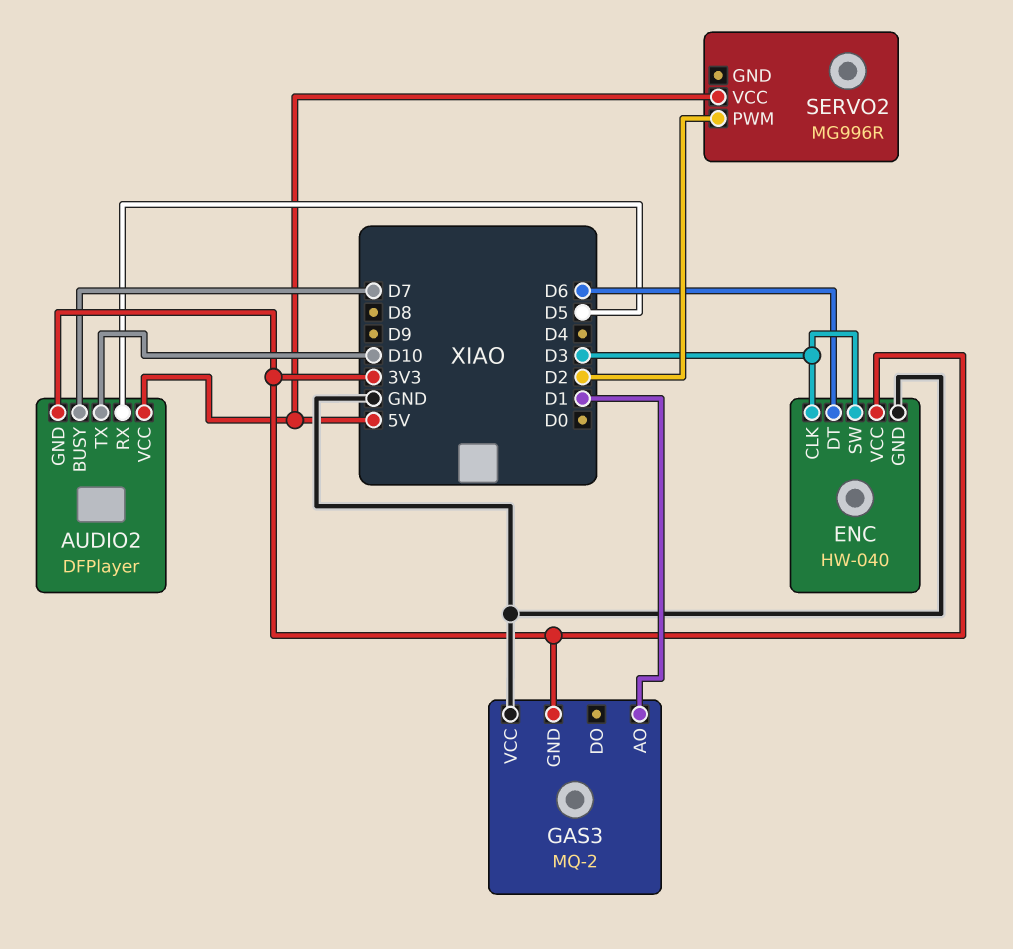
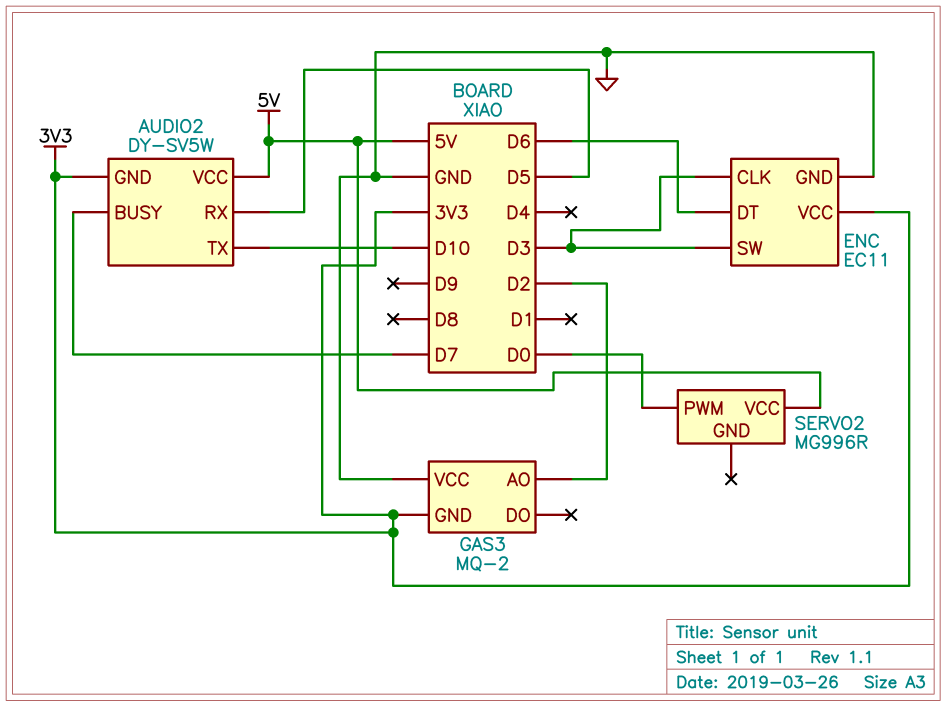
AUDIO2: DFPlayer -> DY-SV5W
ENC: HW-040 -> EC11
GAS3 pin AO: D1 -> D2
SERVO2 pin PWM: D2 -> D0

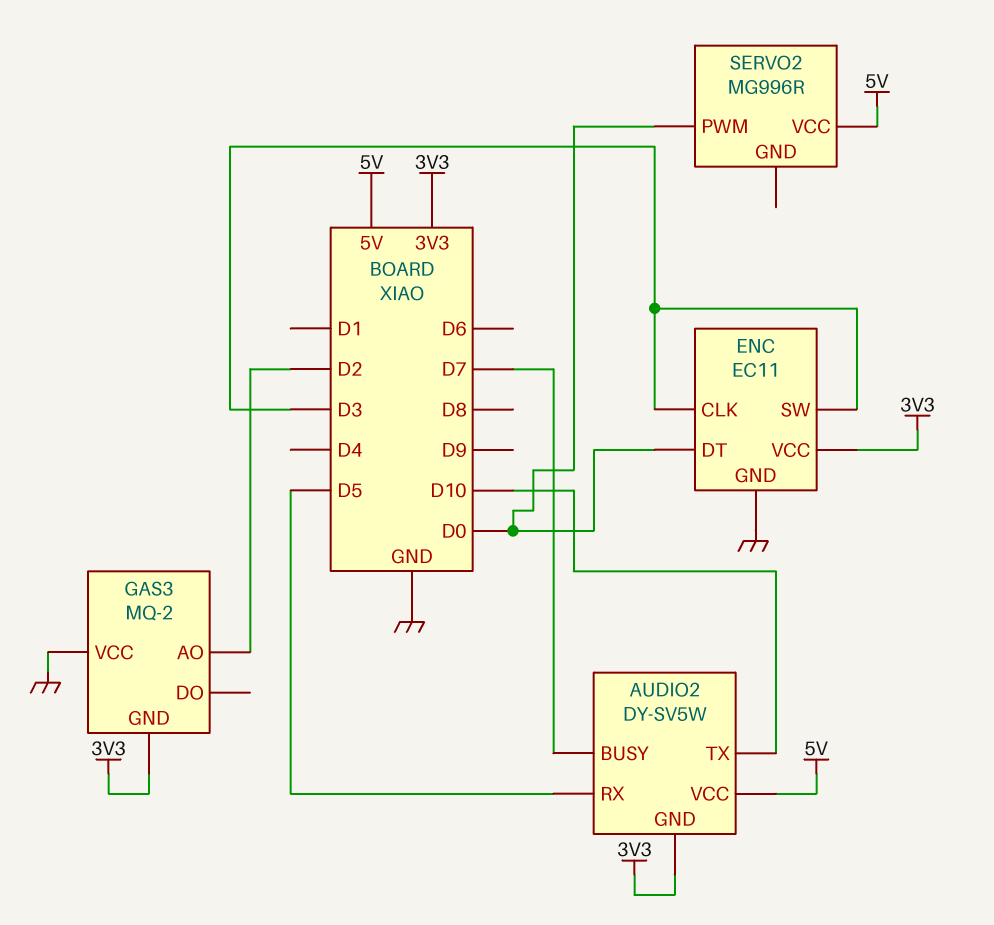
ENC pin DT: D6 -> D0

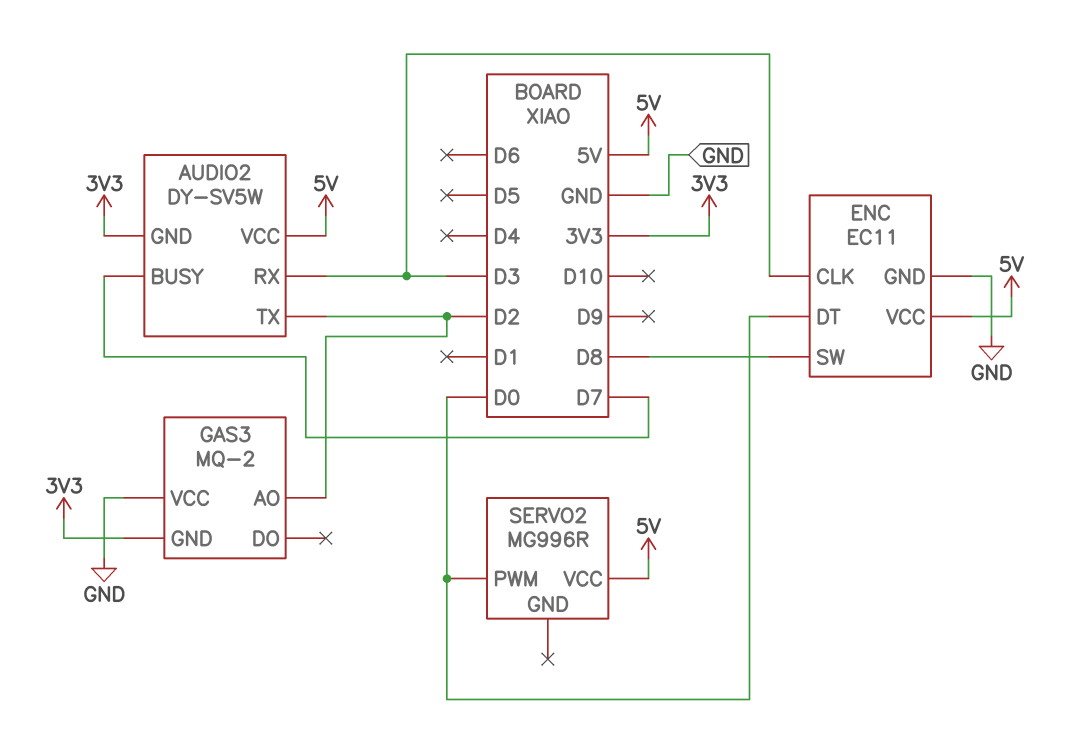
AUDIO2 pin RX: D5 -> D3
AUDIO2 pin TX: D10 -> D2
ENC pin SW: D3 -> D8
ENC pin VCC: 3V3 -> 5V

